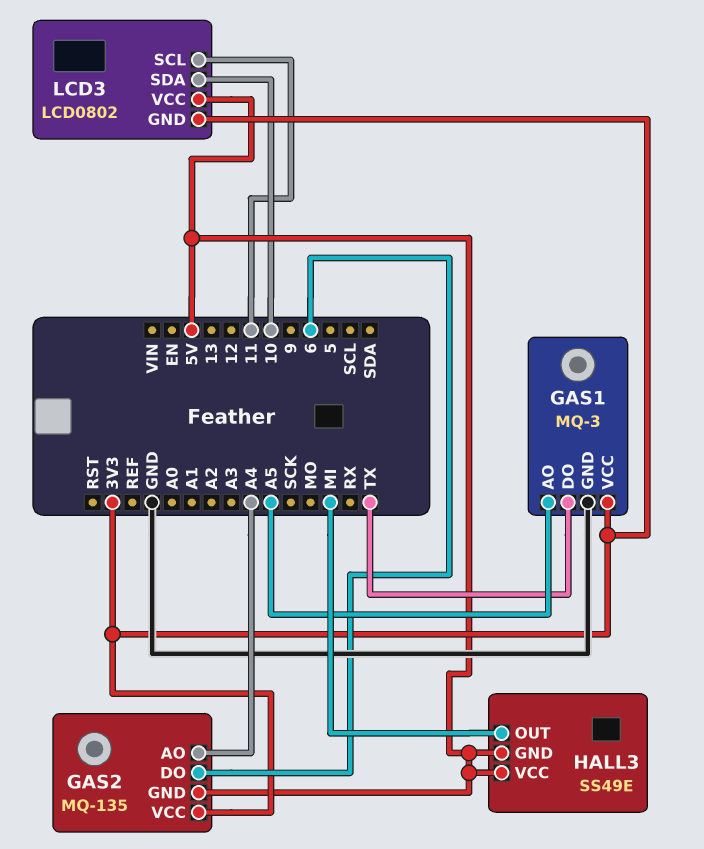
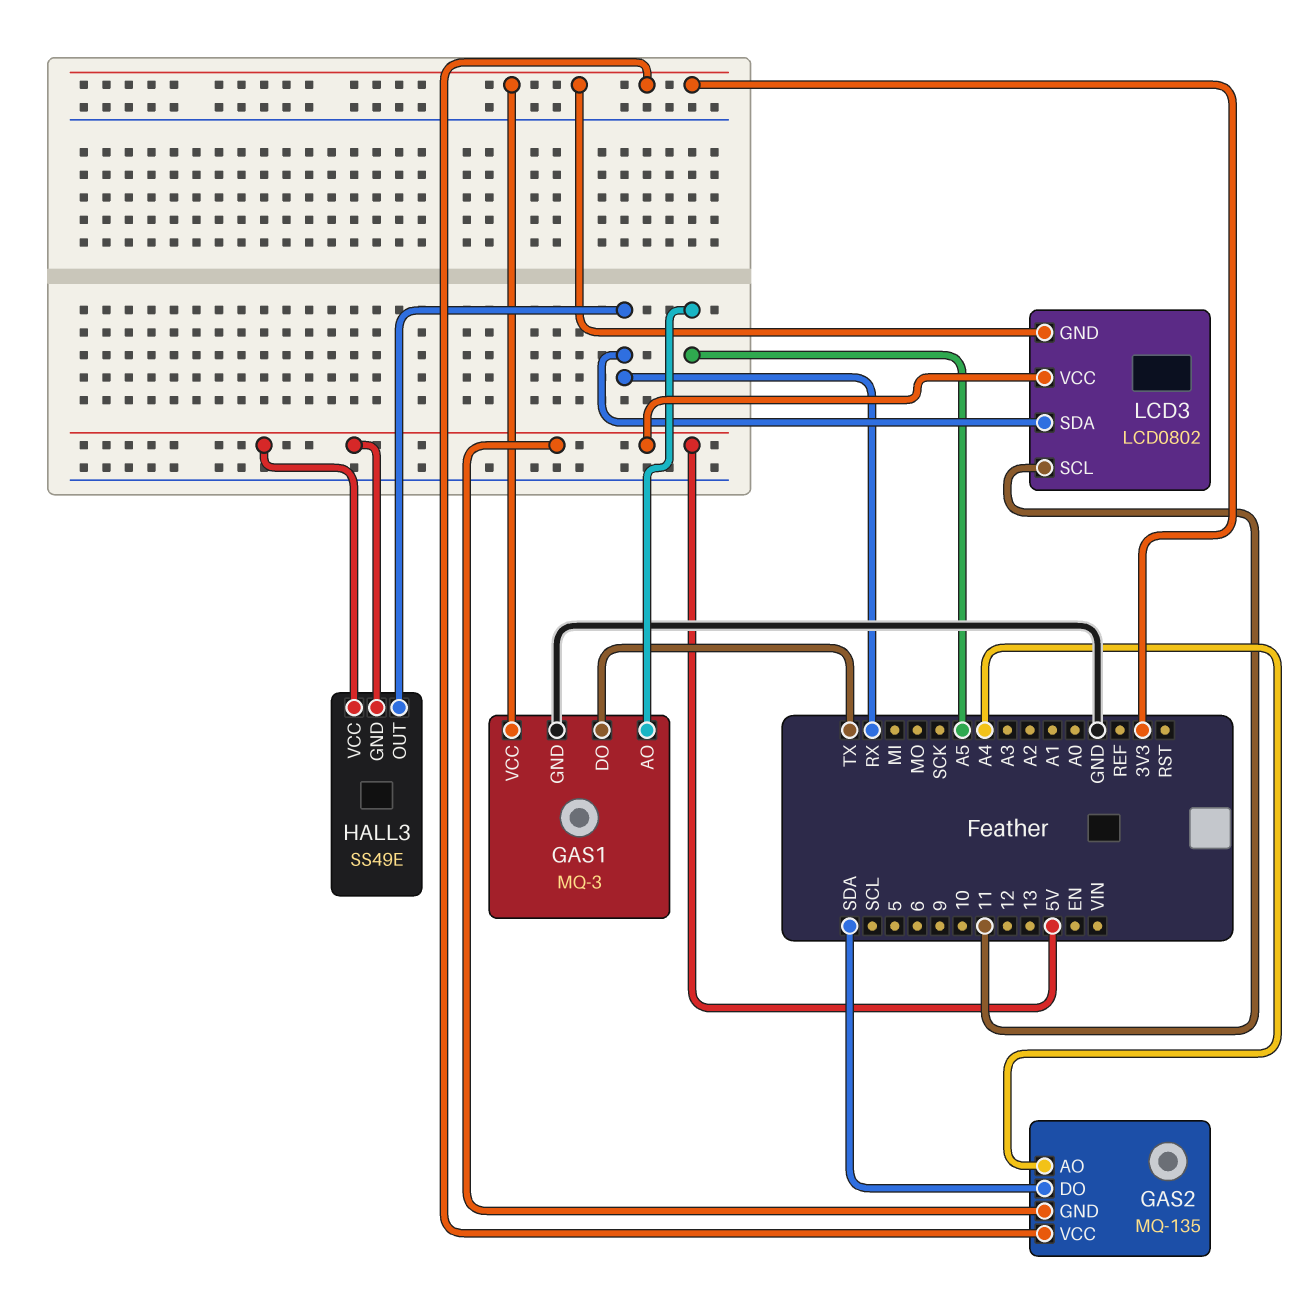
GAS2 pin DO: 6 -> SDA
HALL3 pin OUT: MI -> RX
LCD3 pin SDA: 10 -> RX

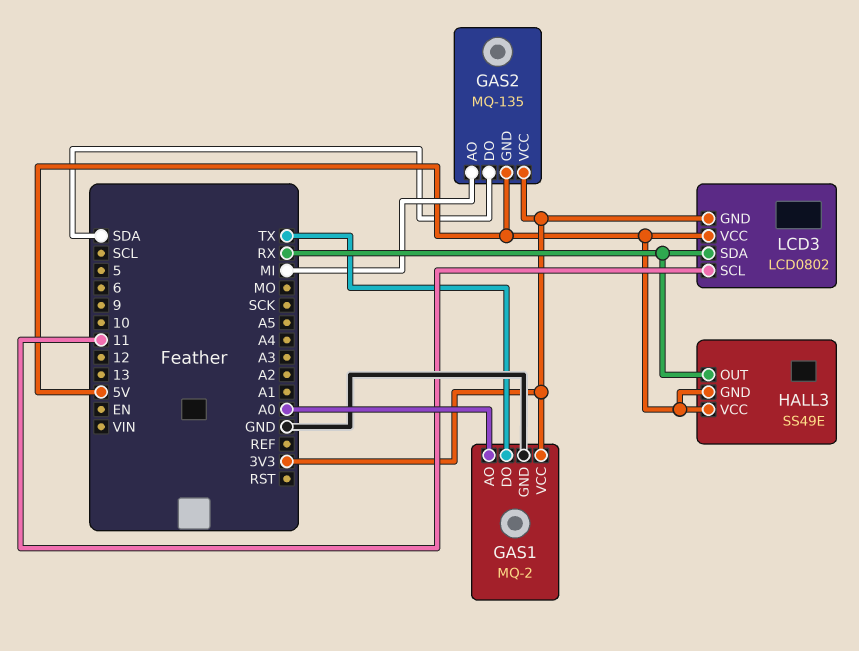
GAS1: MQ-3 -> MQ-2
GAS1 pin AO: A5 -> A0
GAS2 pin AO: A4 -> MI

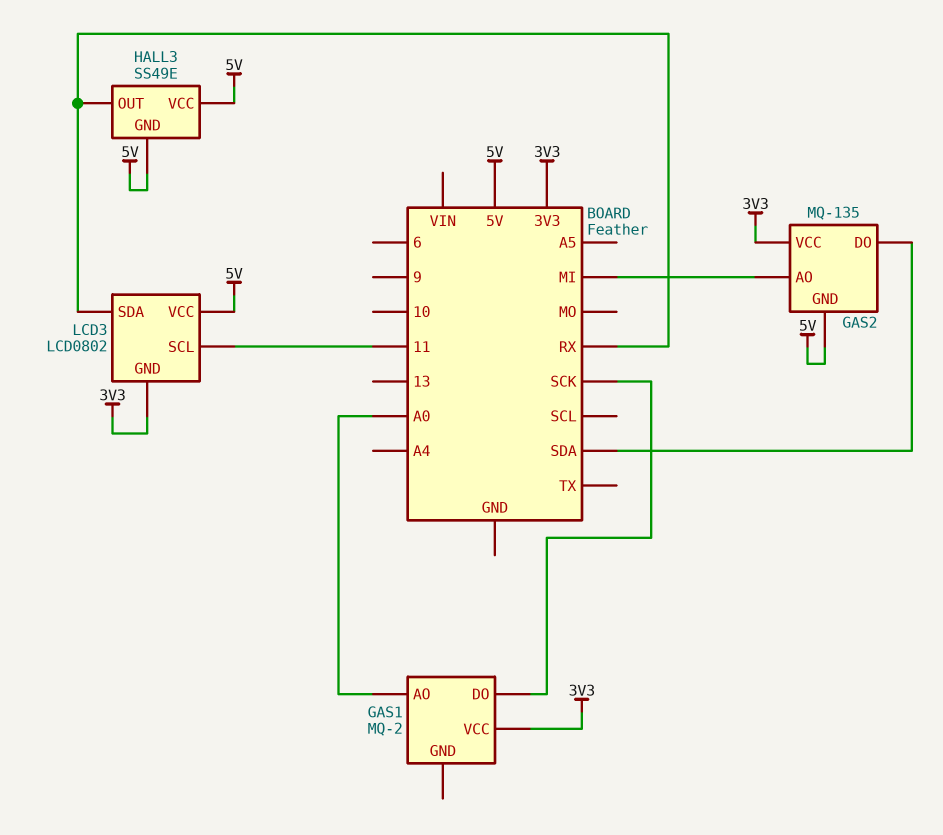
GAS1 pin DO: TX -> SCK
GAS1 pin GND: GND -> none

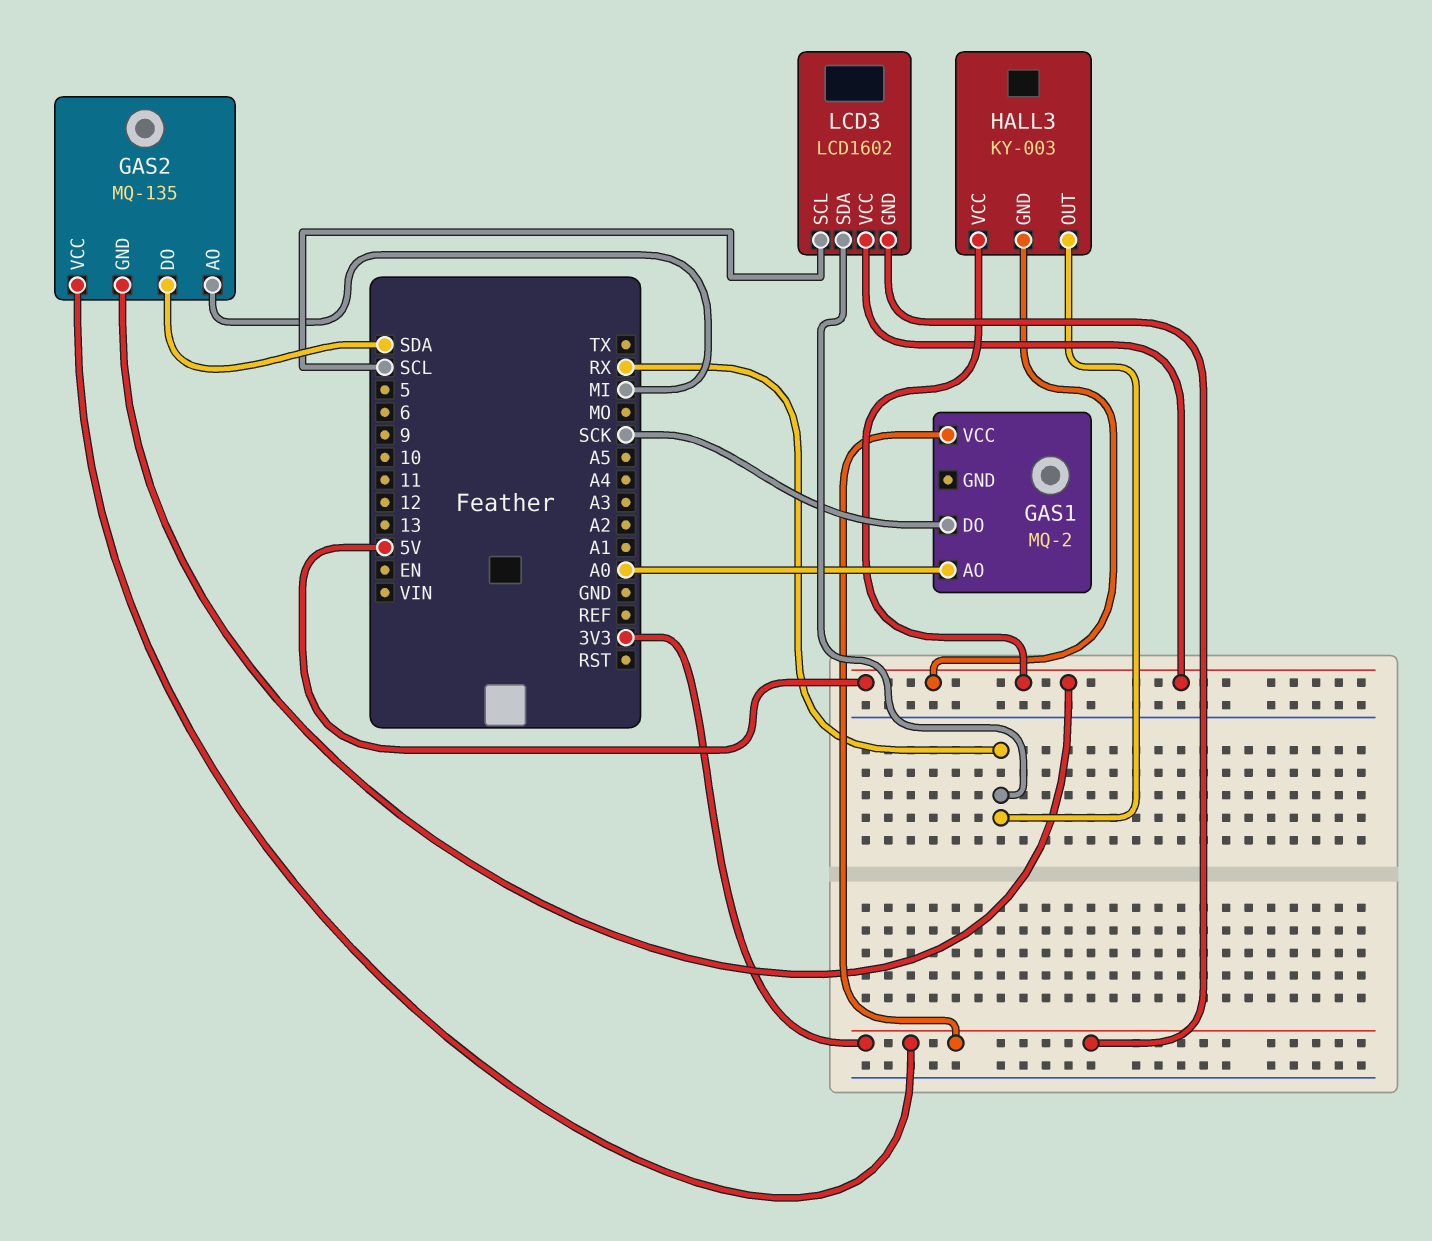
HALL3: SS49E -> KY-003
LCD3: LCD0802 -> LCD1602
LCD3 pin SCL: 11 -> SCL

